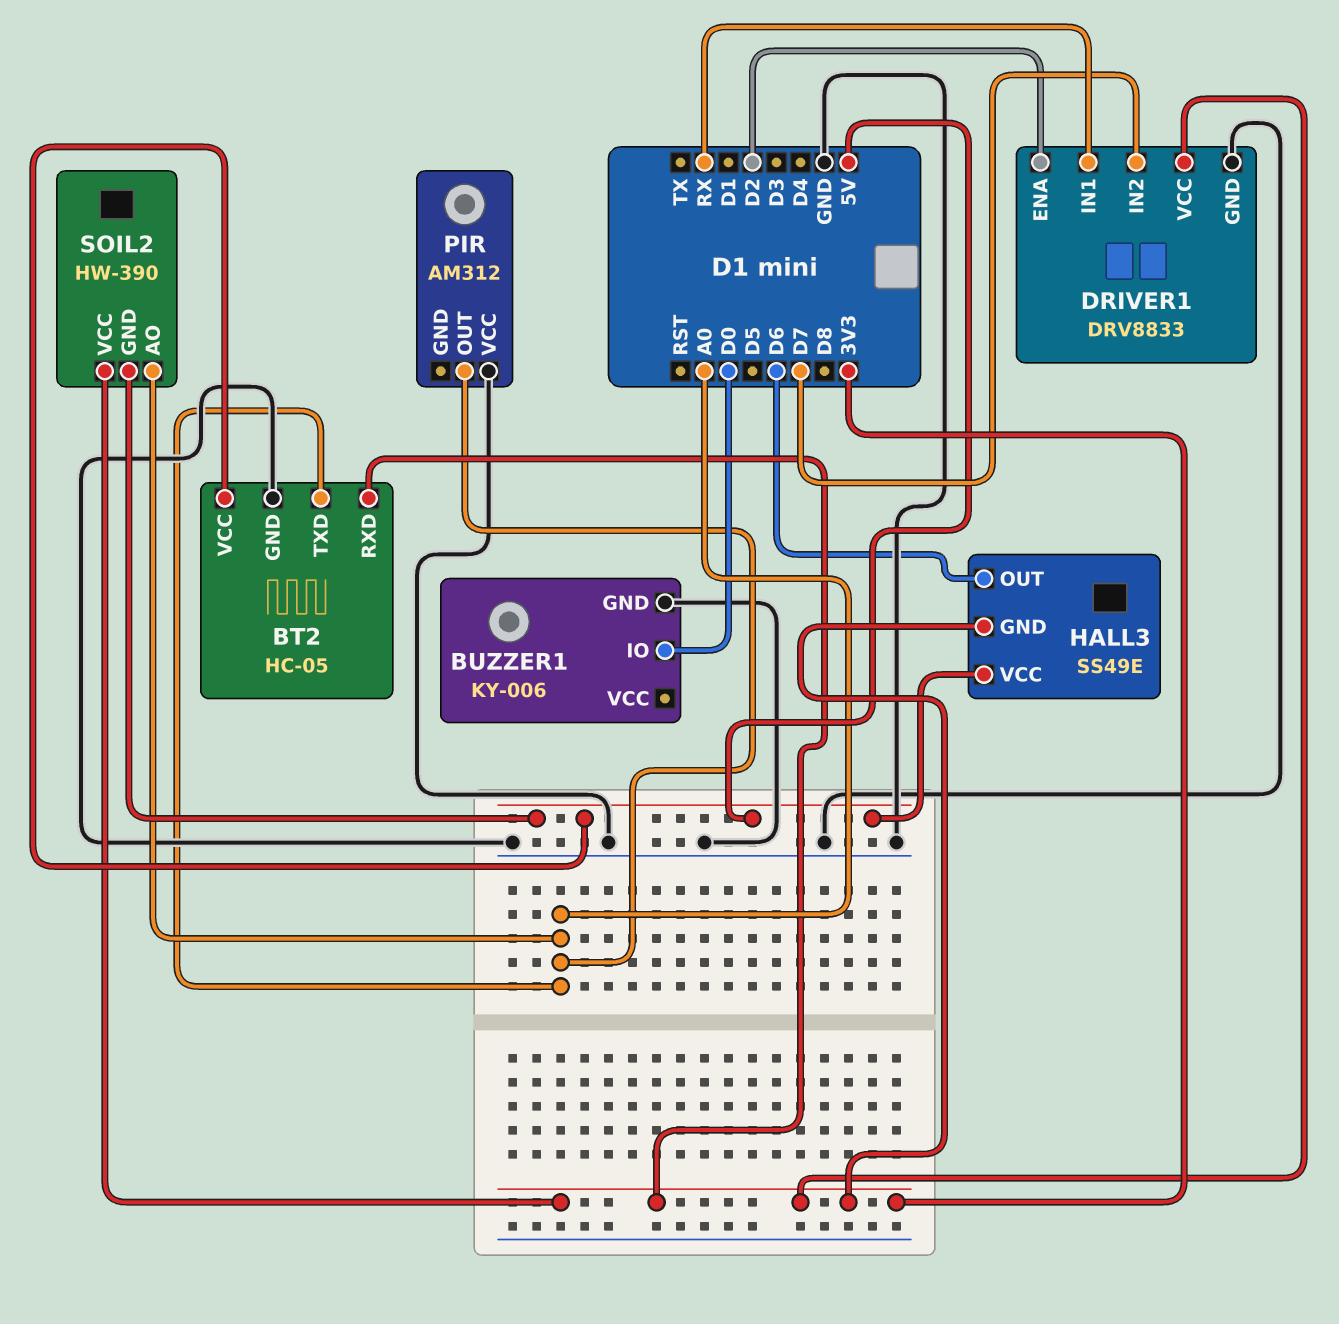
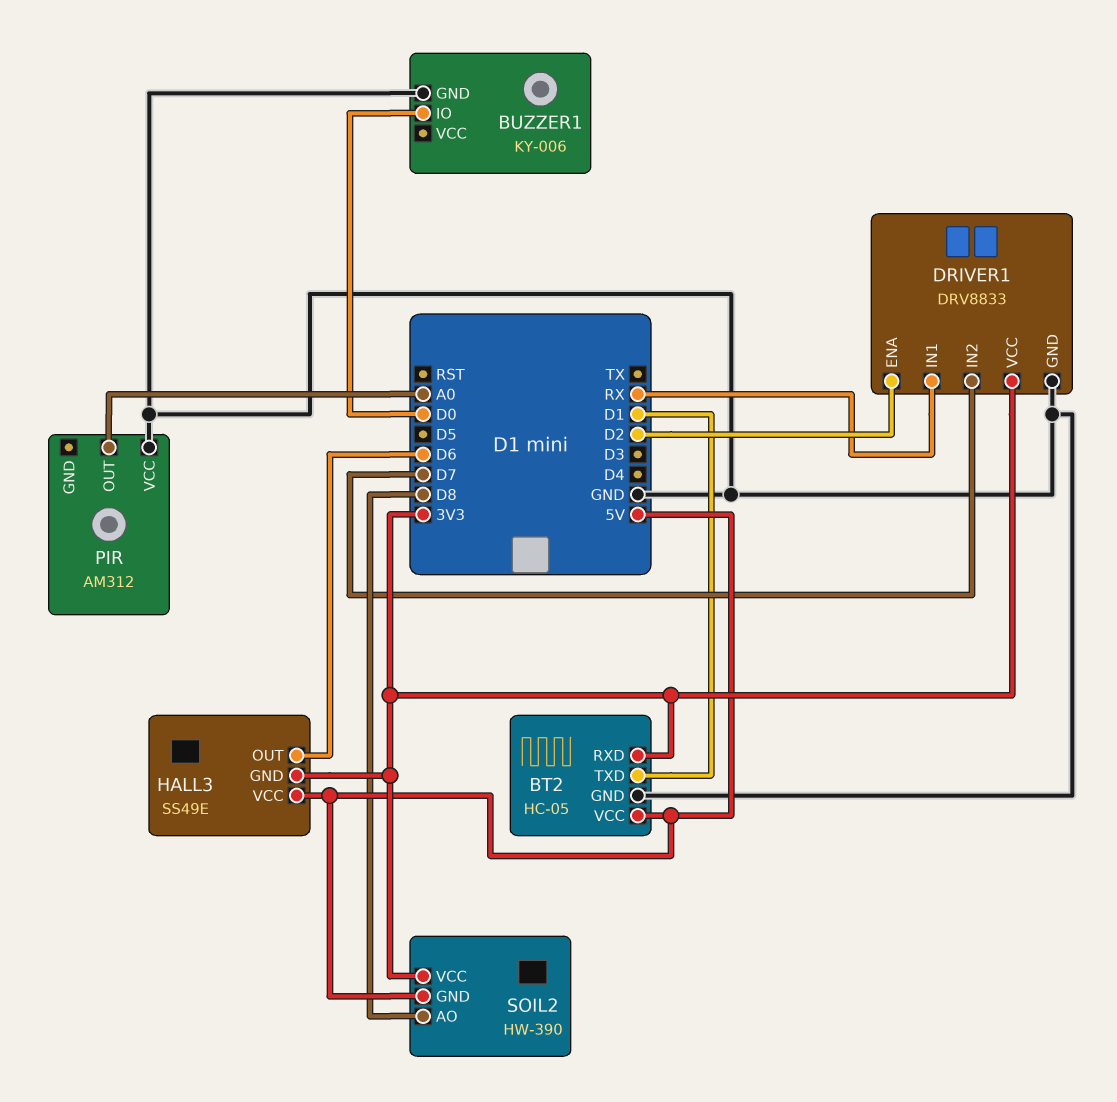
BT2 pin TXD: A0 -> D1
SOIL2 pin AO: A0 -> D8

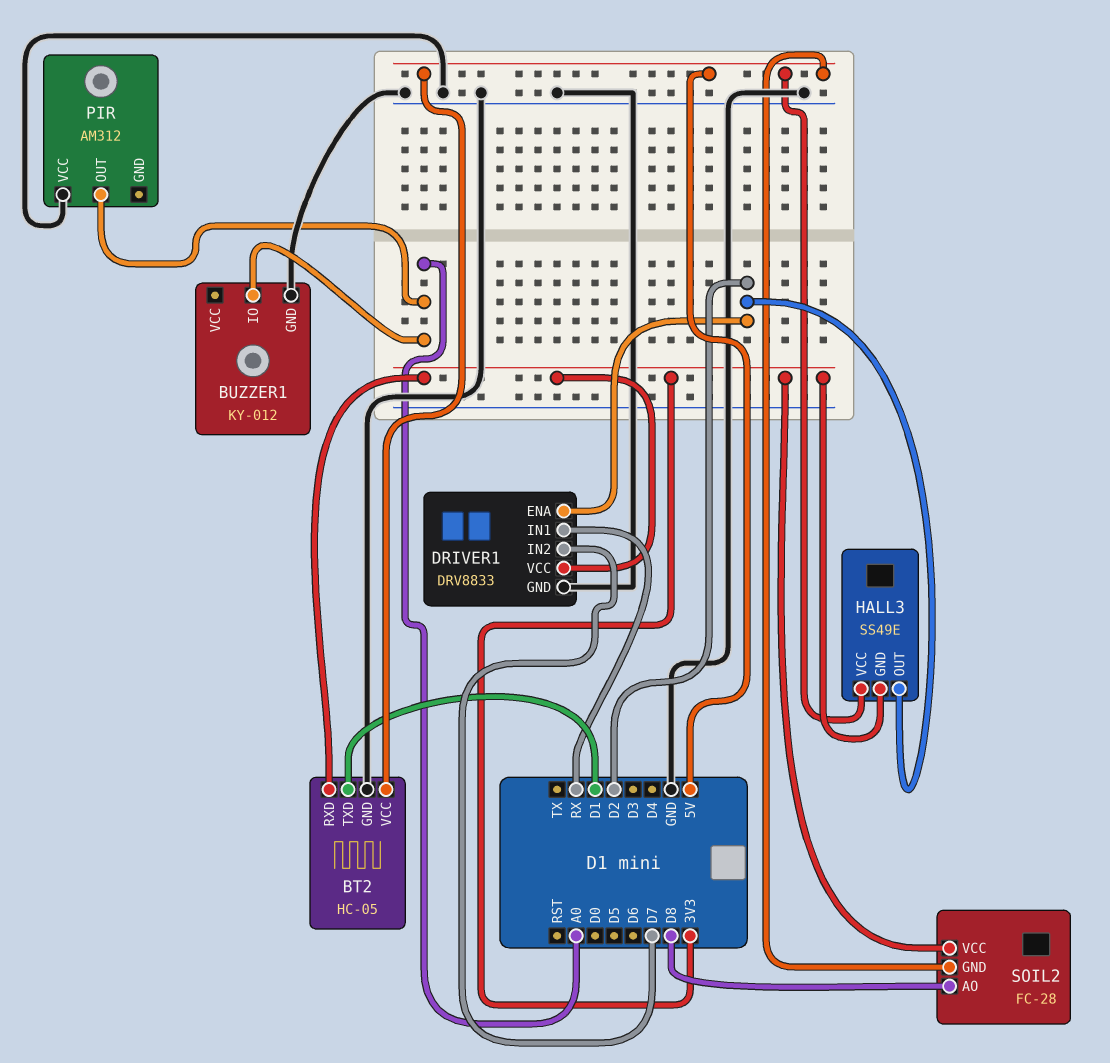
BUZZER1: KY-006 -> KY-012
BUZZER1 pin IO: D0 -> A0
HALL3 pin OUT: D6 -> D2
SOIL2: HW-390 -> FC-28

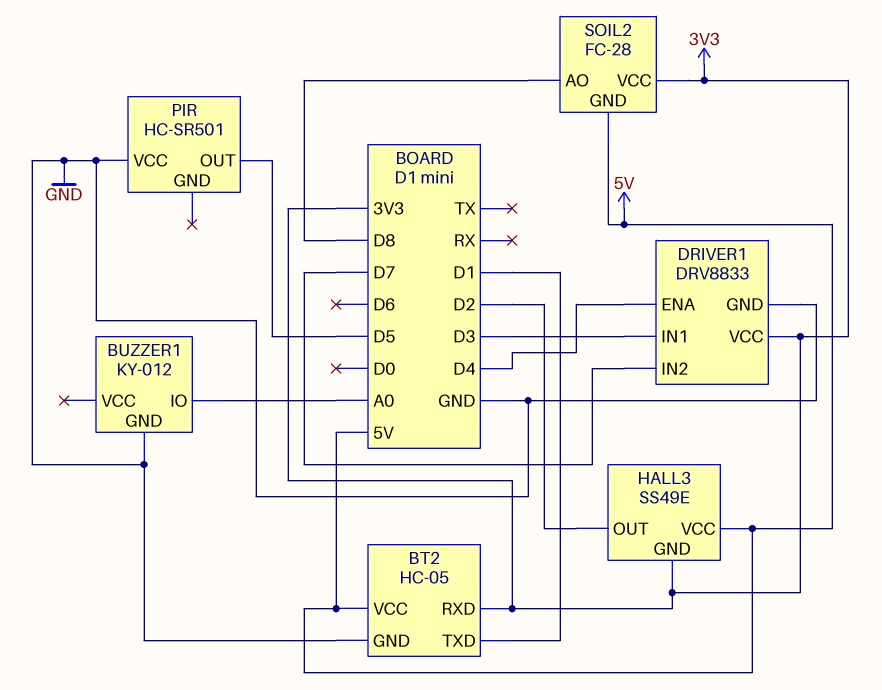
DRIVER1 pin ENA: D2 -> D4
DRIVER1 pin IN1: RX -> D3
PIR: AM312 -> HC-SR501
PIR pin OUT: A0 -> D5

